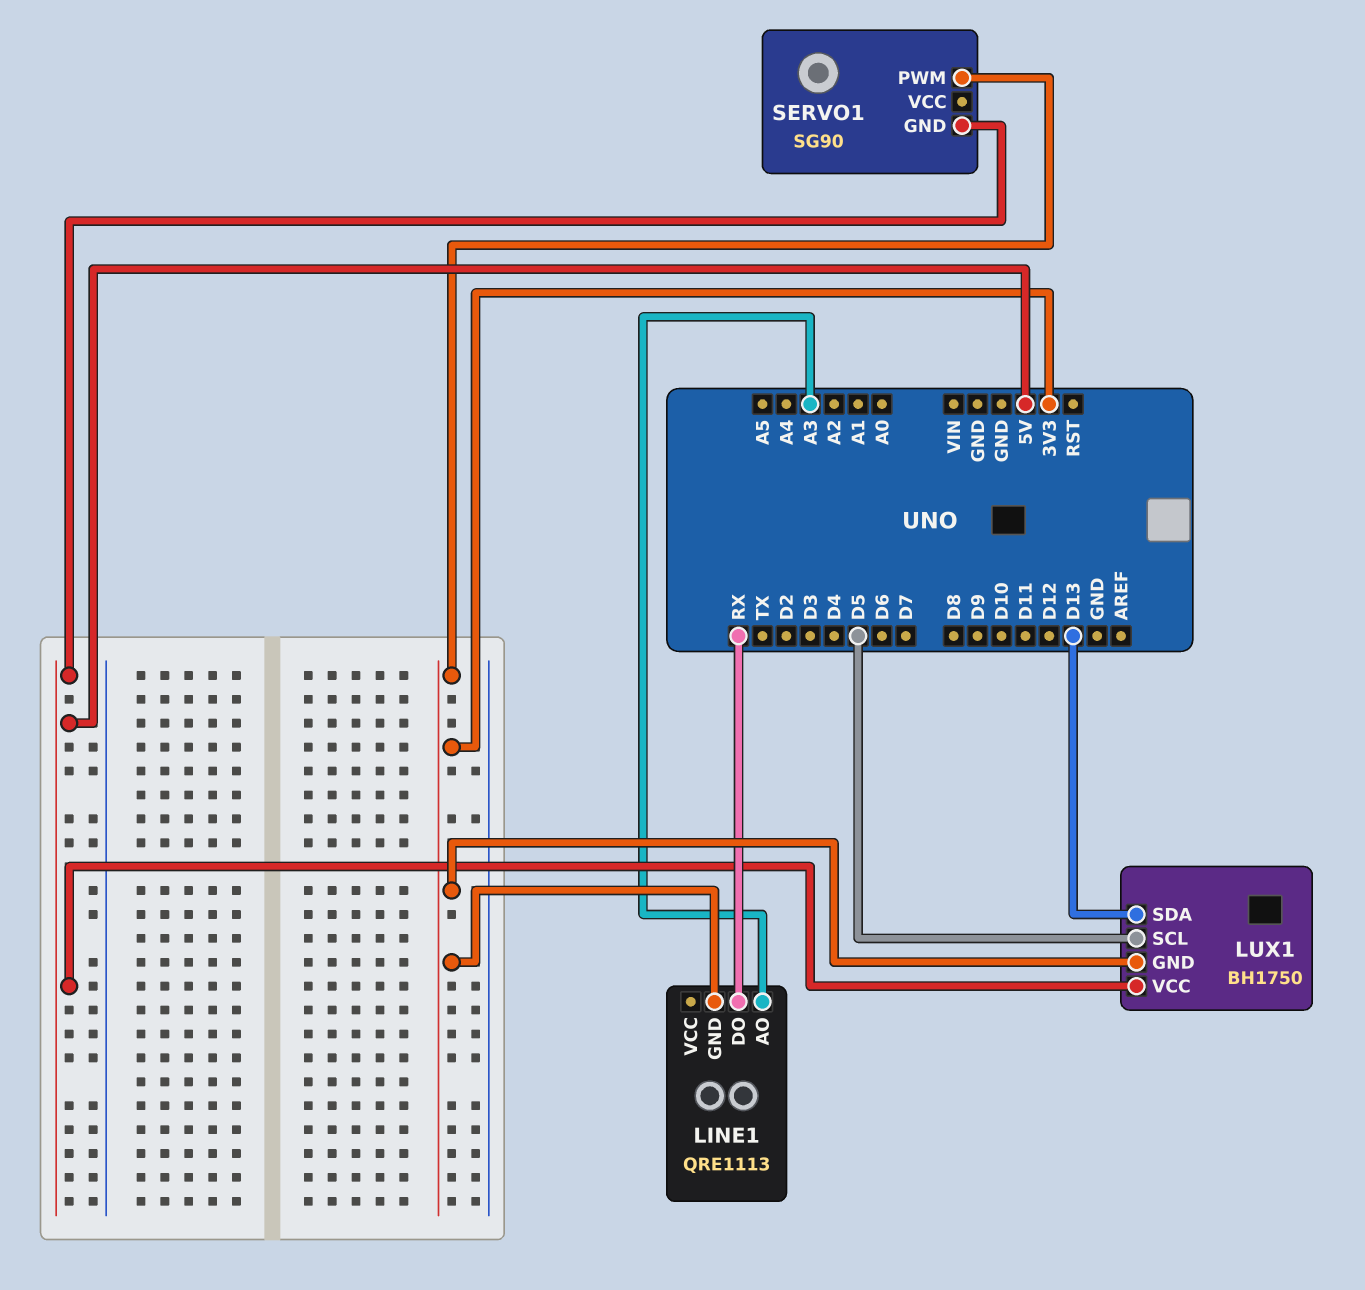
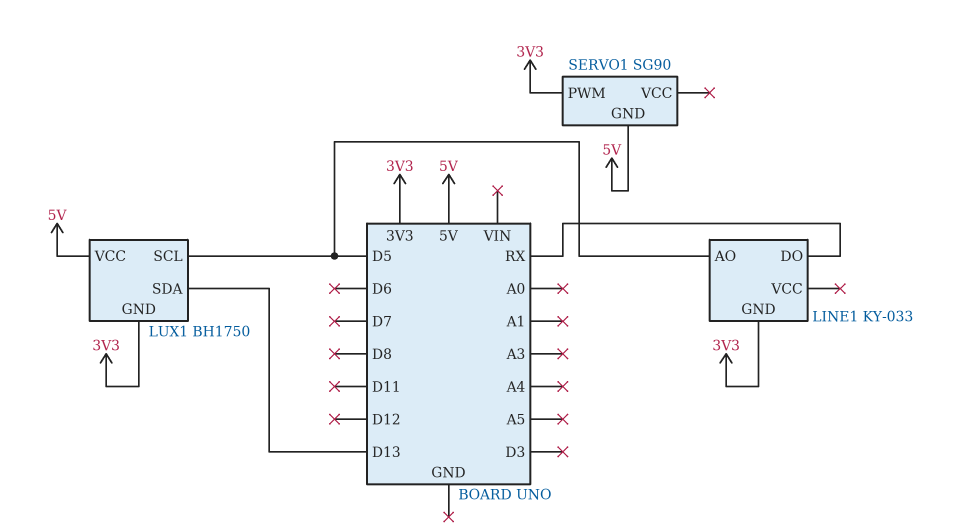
LINE1: QRE1113 -> KY-033
LINE1 pin AO: A3 -> D5

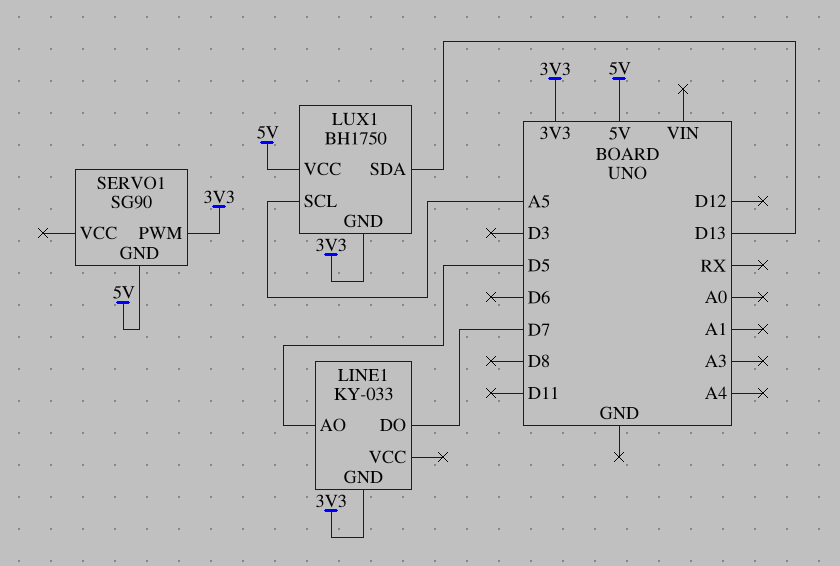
LINE1 pin DO: RX -> D7
LUX1 pin SCL: D5 -> A5

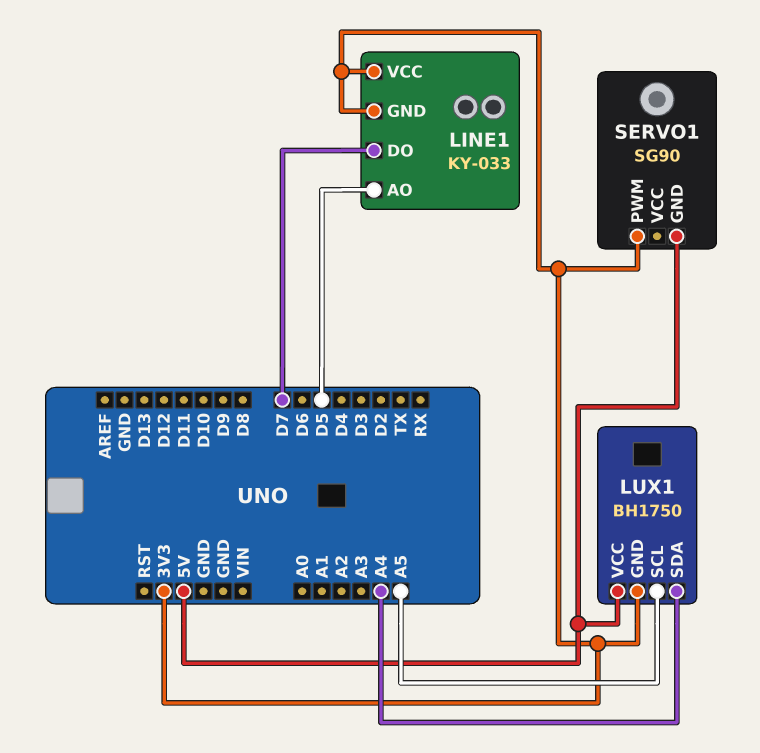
LINE1 pin VCC: none -> 3V3
LUX1 pin SDA: D13 -> A4

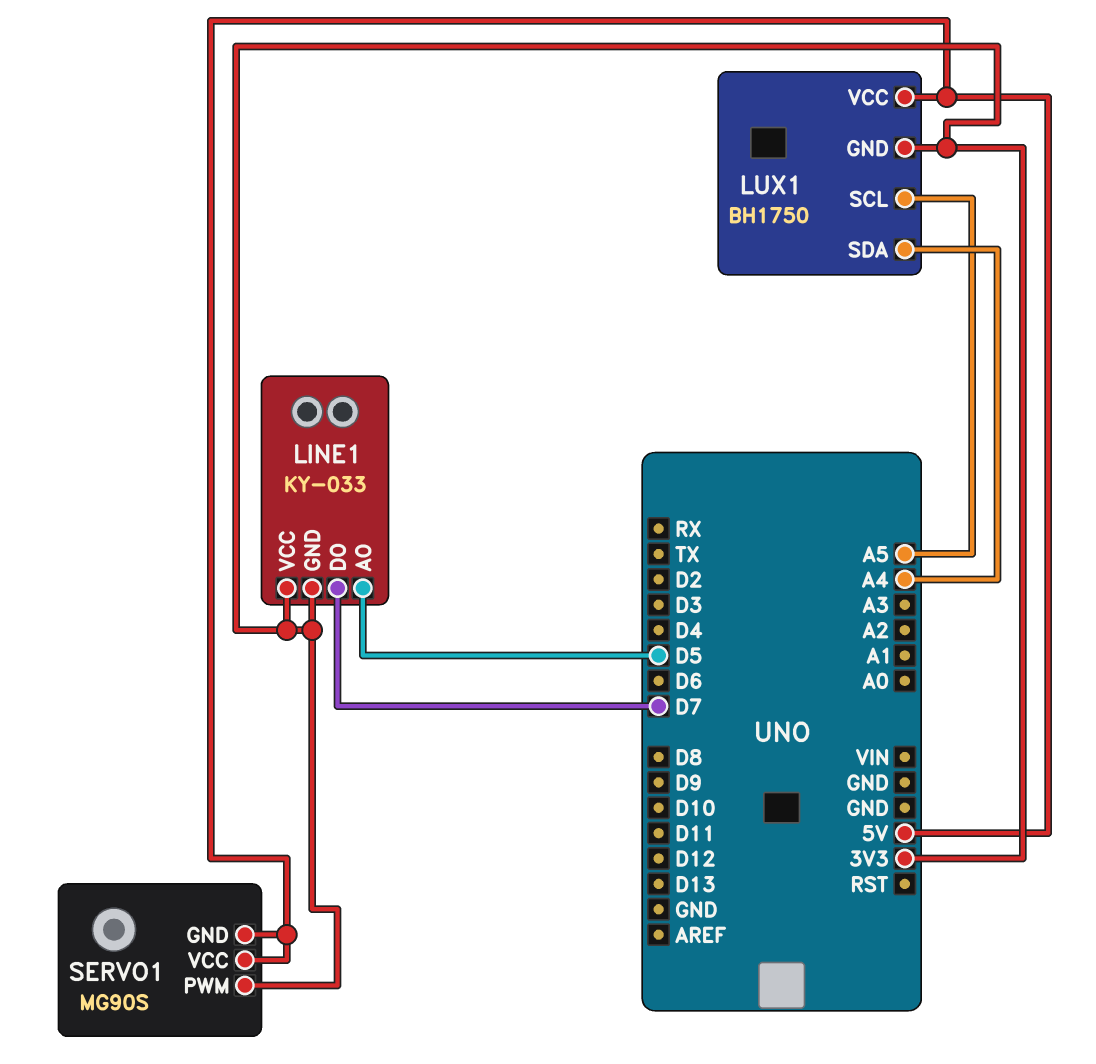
SERVO1: SG90 -> MG90S
SERVO1 pin VCC: none -> 5V

